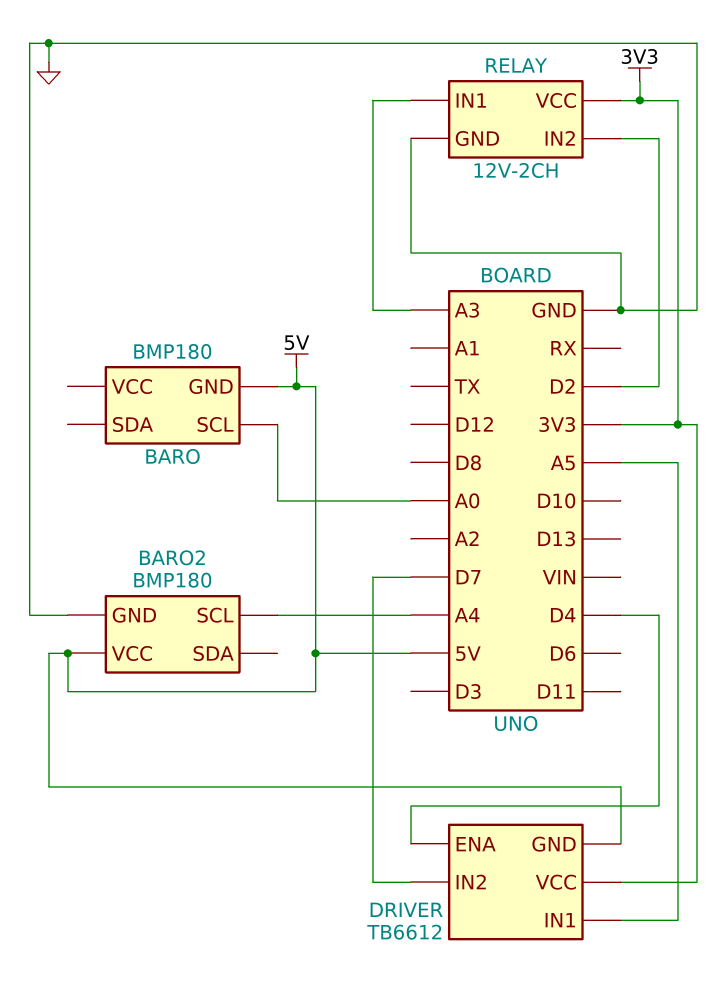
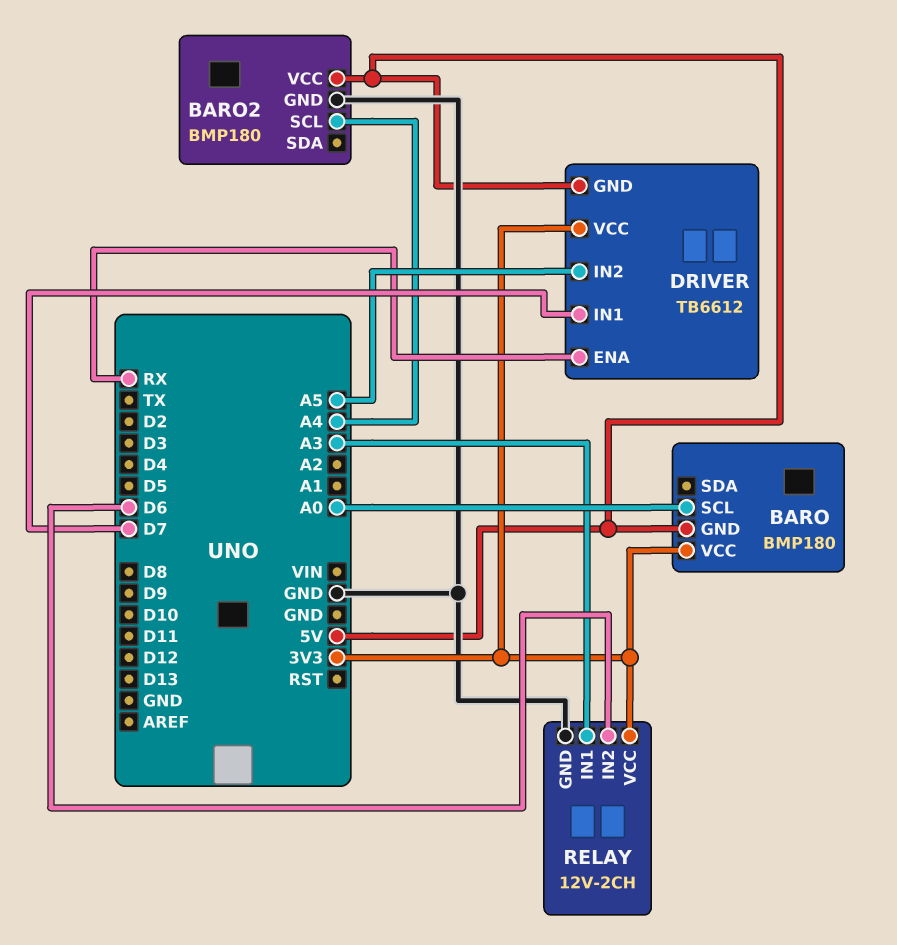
BARO pin VCC: none -> 3V3
DRIVER pin ENA: D4 -> RX
DRIVER pin IN1: A5 -> D7
DRIVER pin IN2: D7 -> A5
RELAY pin IN2: D2 -> D6

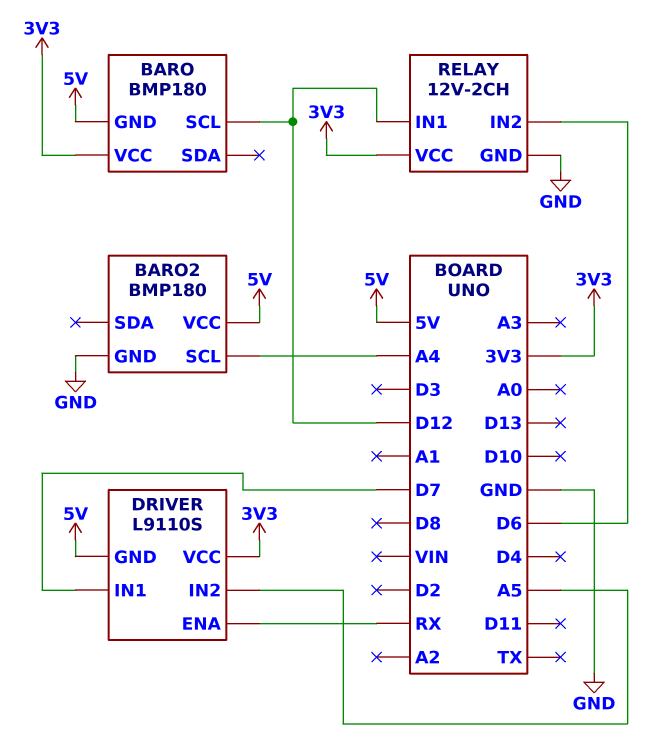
BARO pin SCL: A0 -> D12
DRIVER: TB6612 -> L9110S
RELAY pin IN1: A3 -> D12

